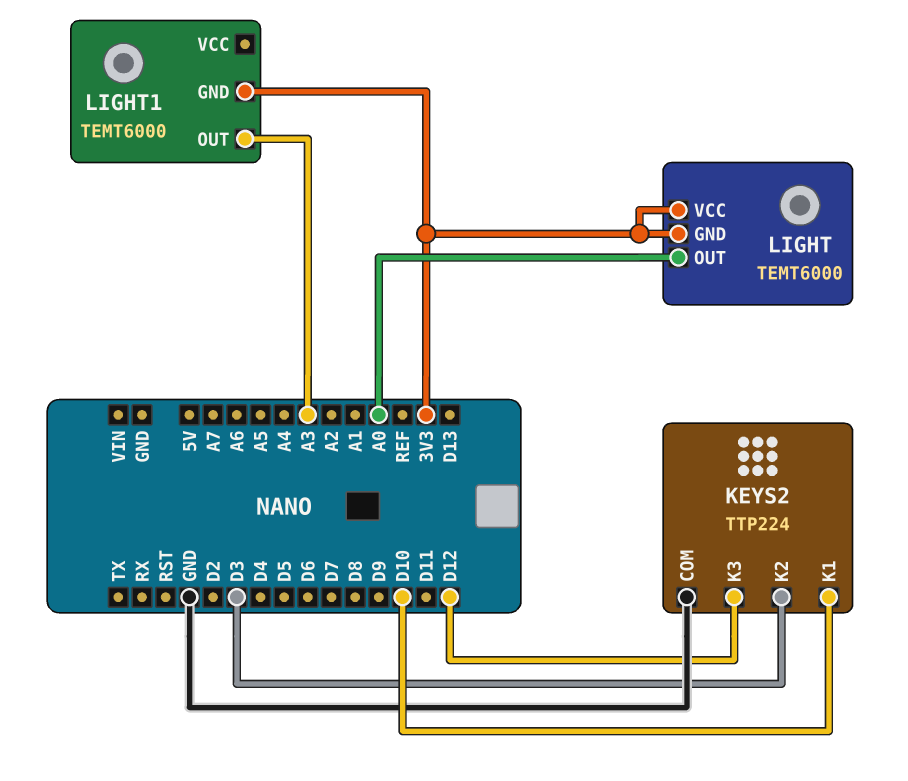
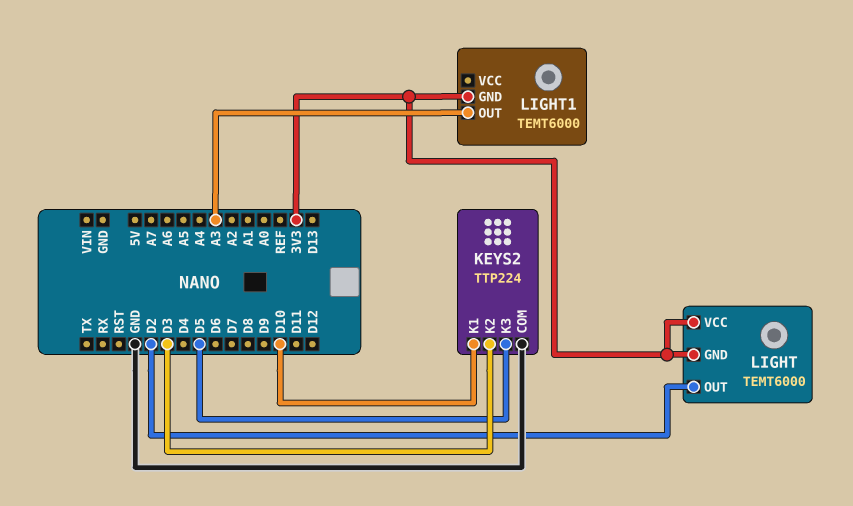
KEYS2 pin K3: D12 -> D5
LIGHT pin OUT: A0 -> D2

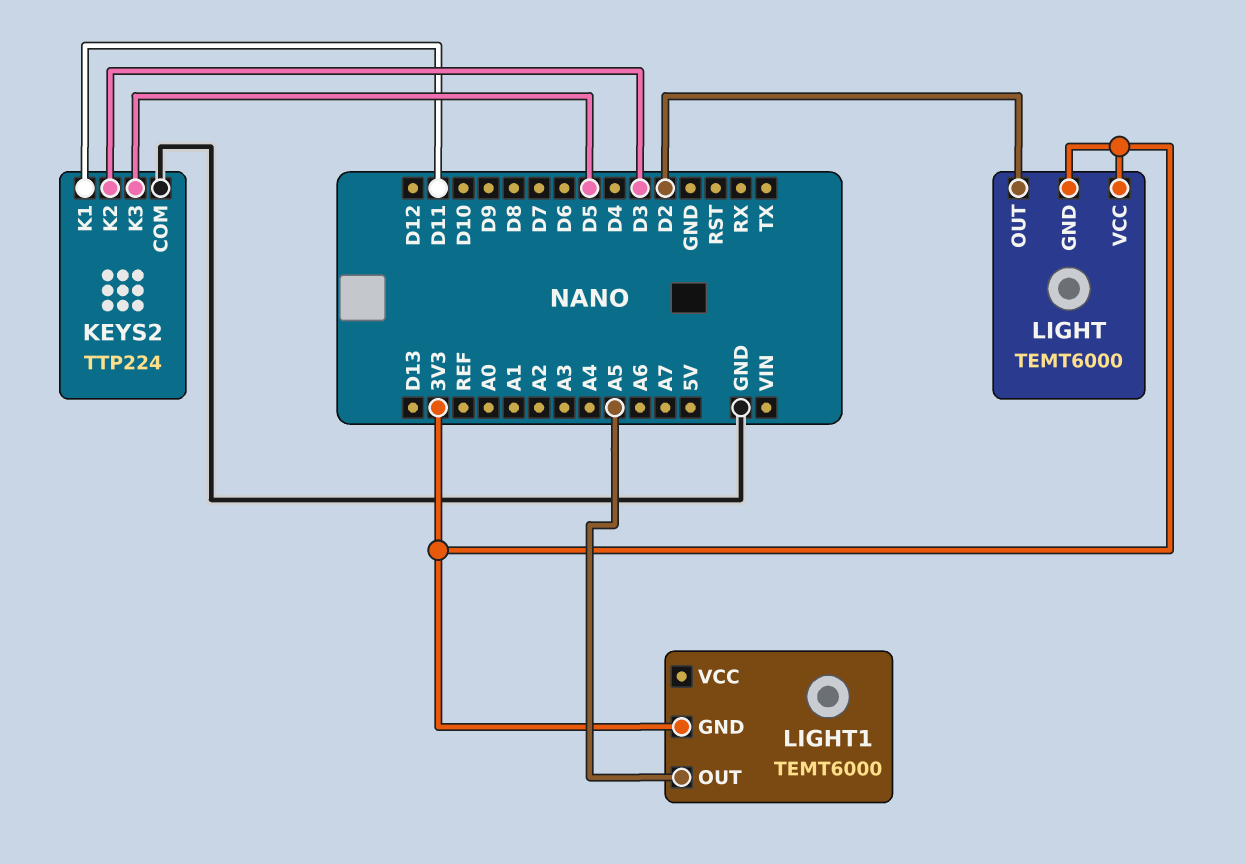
KEYS2 pin K1: D10 -> D11
LIGHT1 pin OUT: A3 -> A5

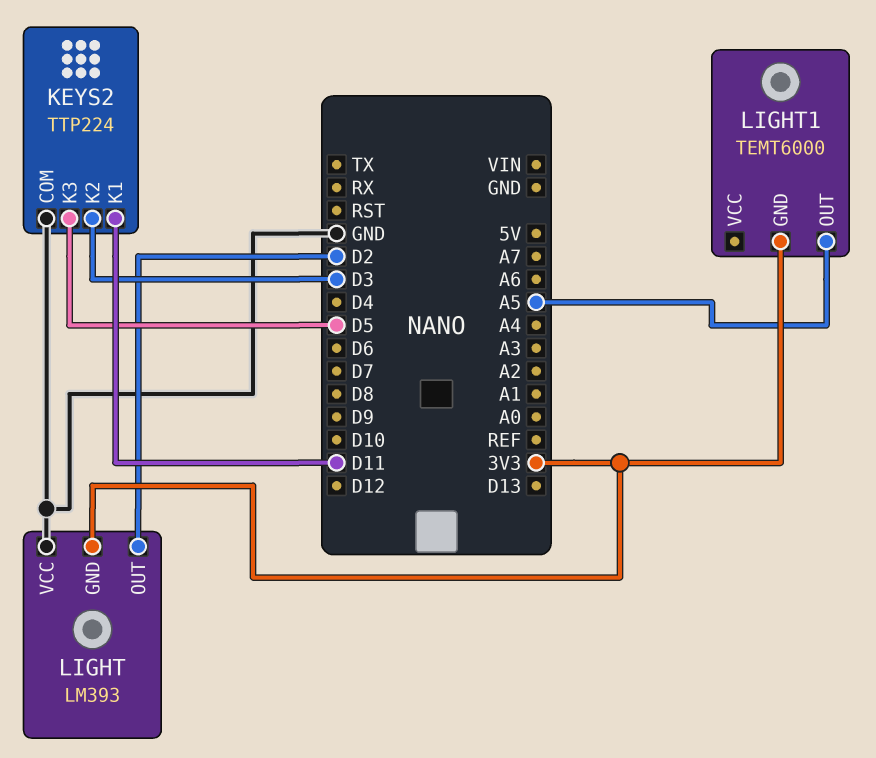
LIGHT: TEMT6000 -> LM393
LIGHT pin VCC: 3V3 -> GND

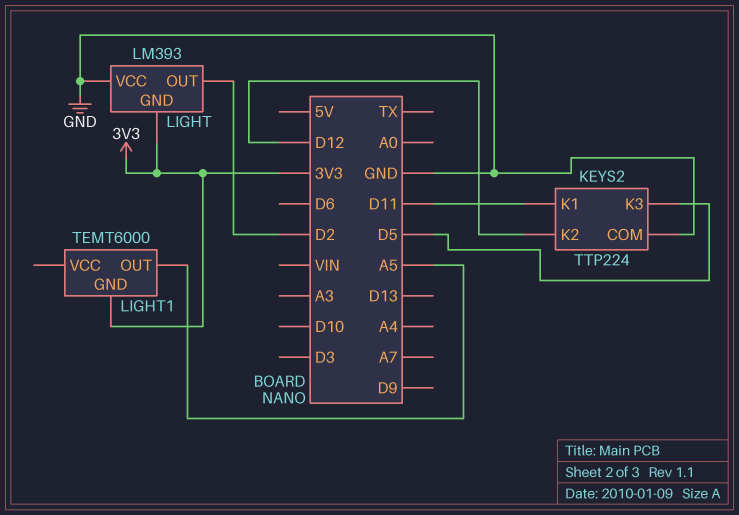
KEYS2 pin K2: D3 -> D12

